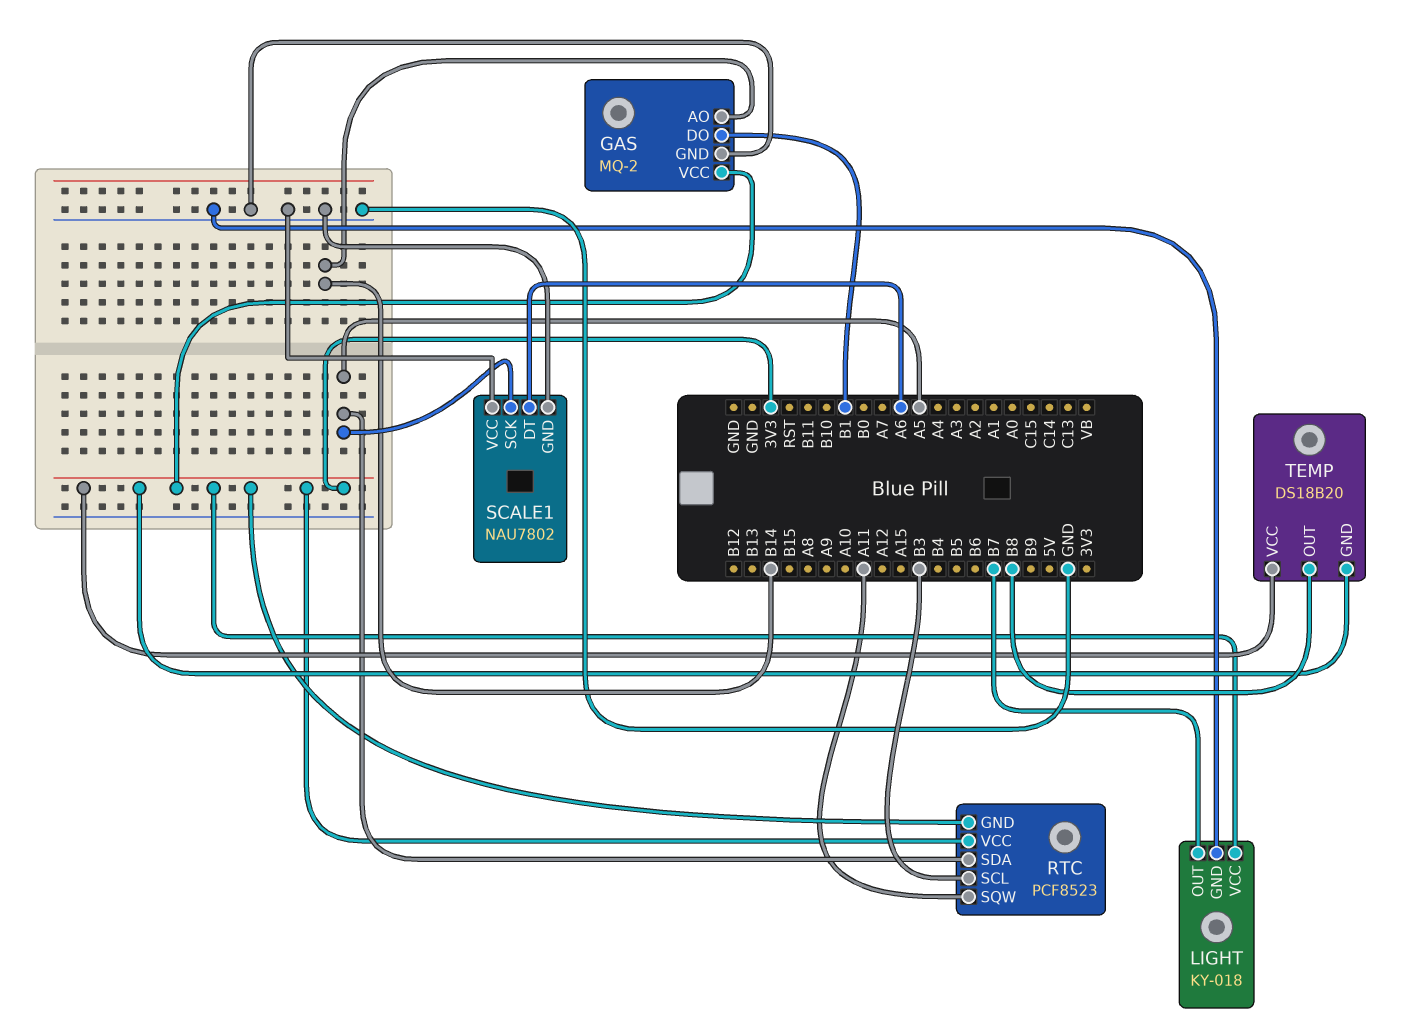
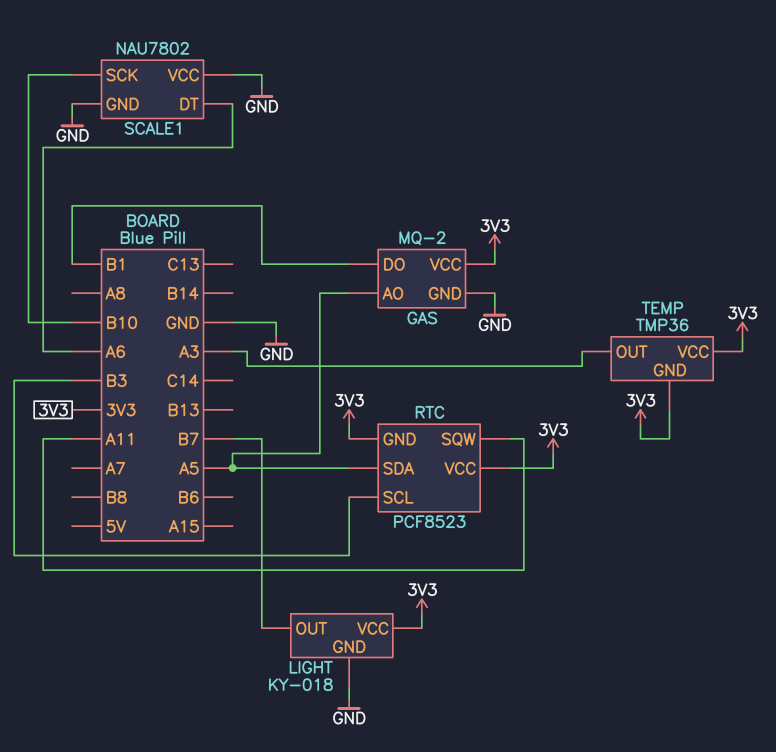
GAS pin AO: B14 -> A5
SCALE1 pin SCK: A5 -> B10
TEMP: DS18B20 -> TMP36
TEMP pin OUT: B8 -> A3

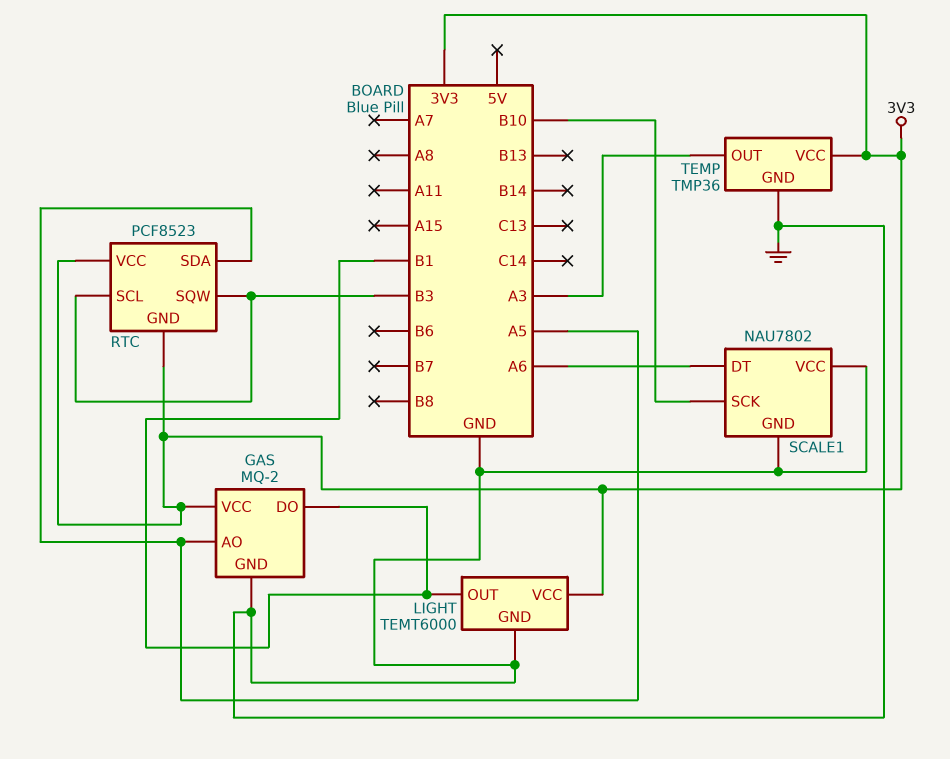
LIGHT: KY-018 -> TEMT6000
LIGHT pin OUT: B7 -> B1
RTC pin SQW: A11 -> B3
TEMP pin GND: 3V3 -> GND

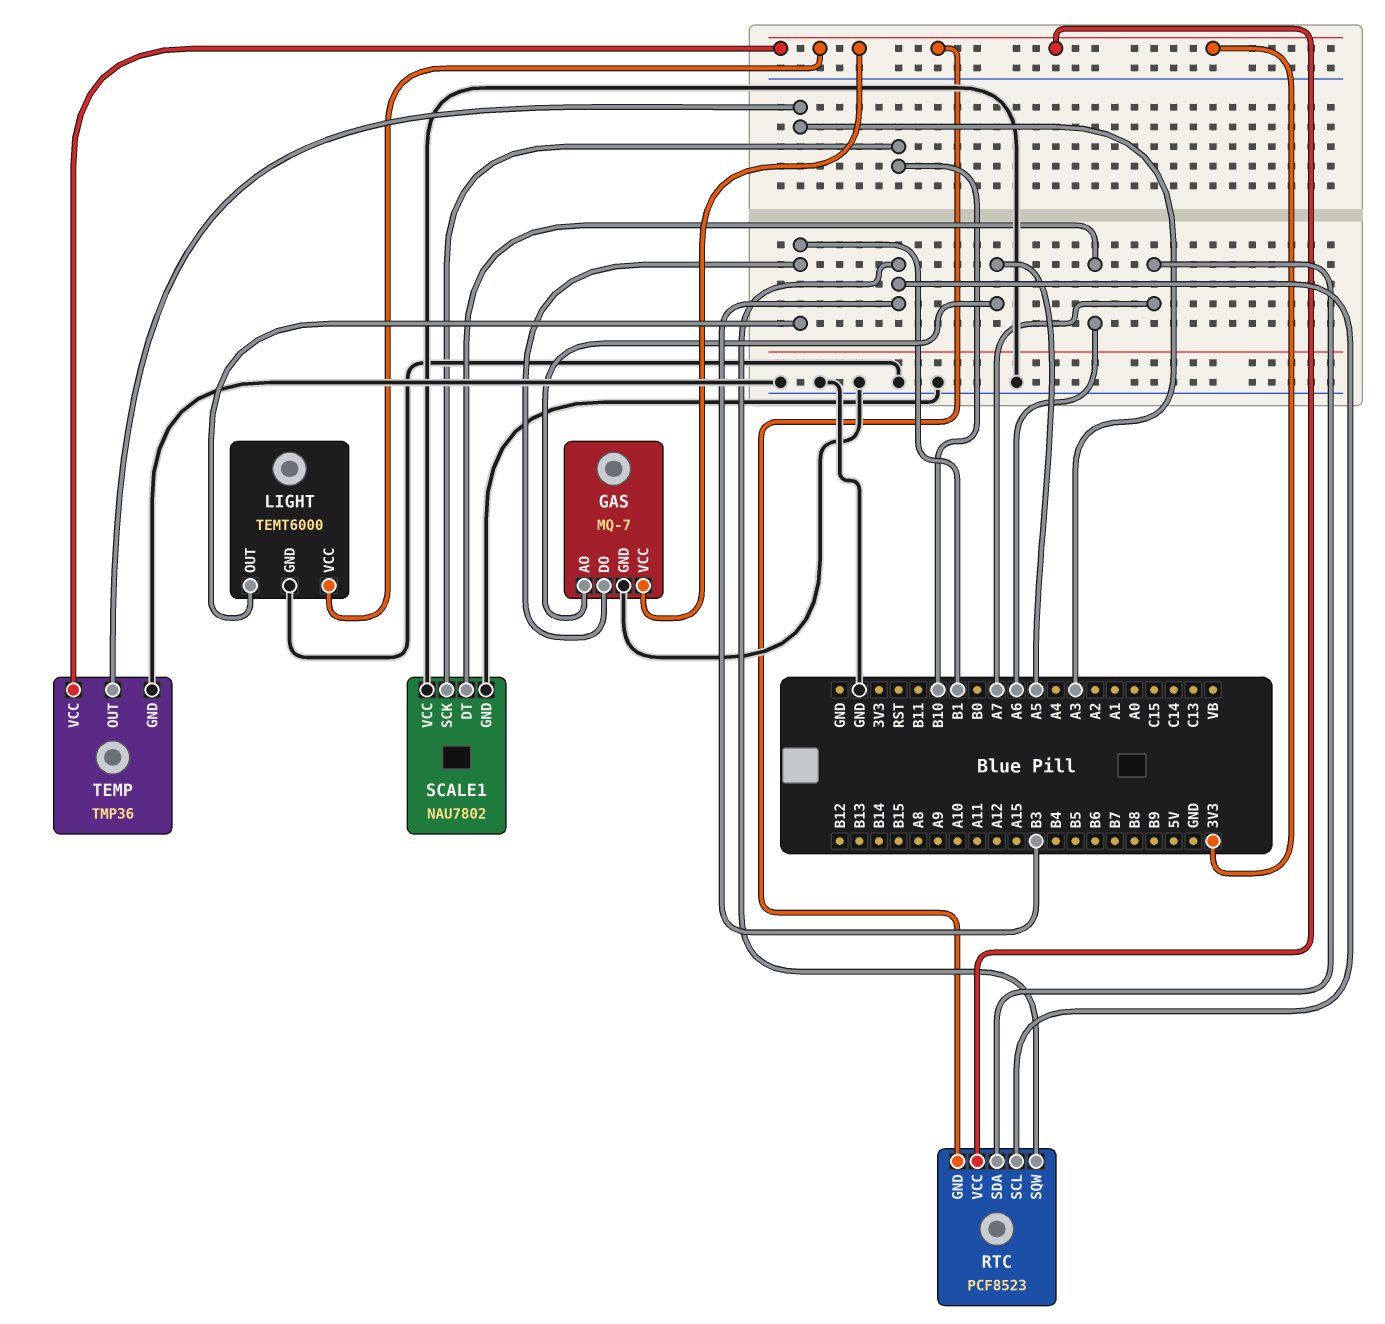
GAS: MQ-2 -> MQ-7
RTC pin SDA: A5 -> A7

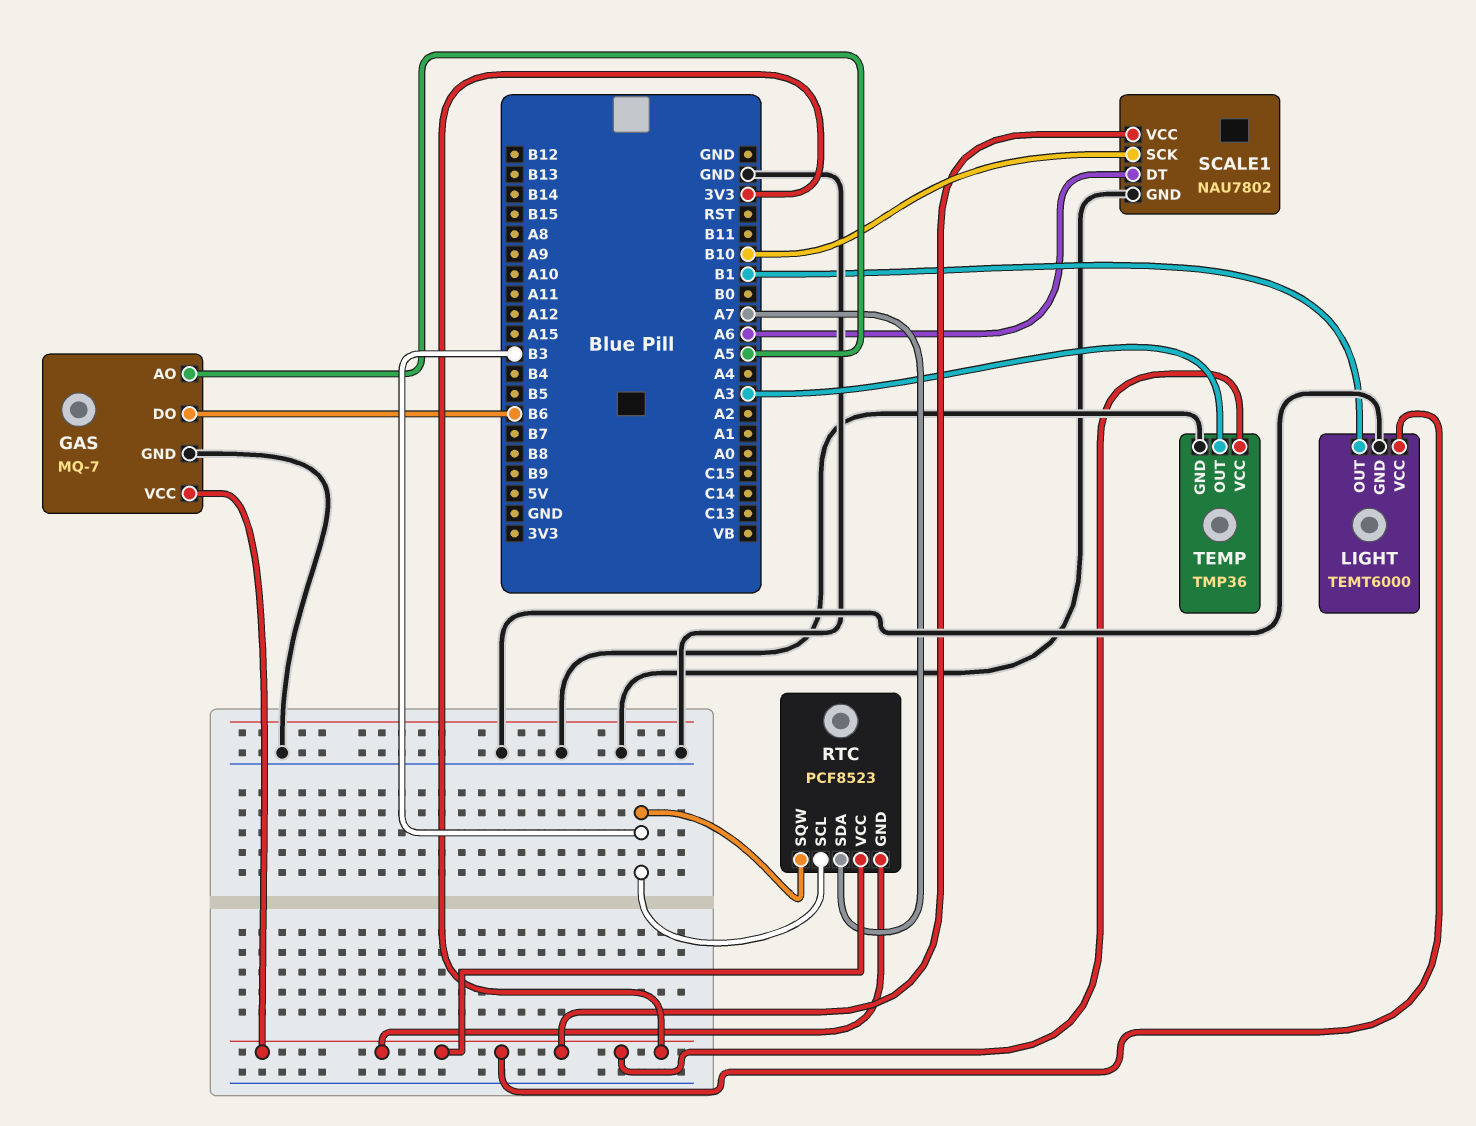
GAS pin DO: B1 -> B6
SCALE1 pin VCC: GND -> 3V3

